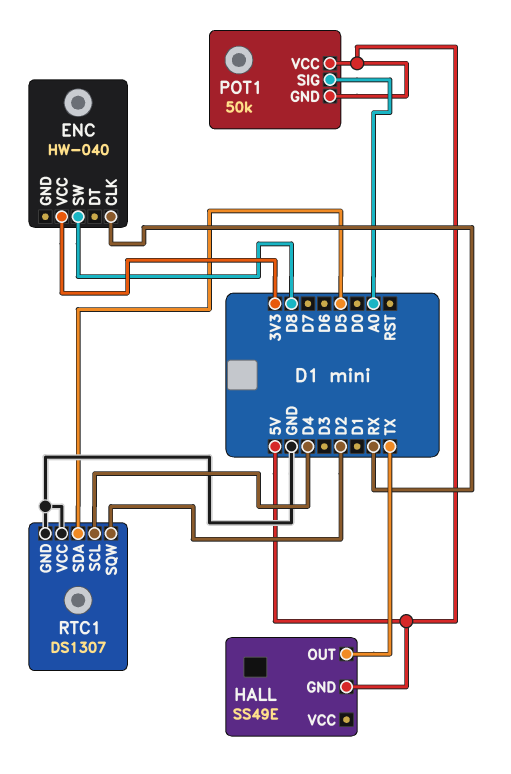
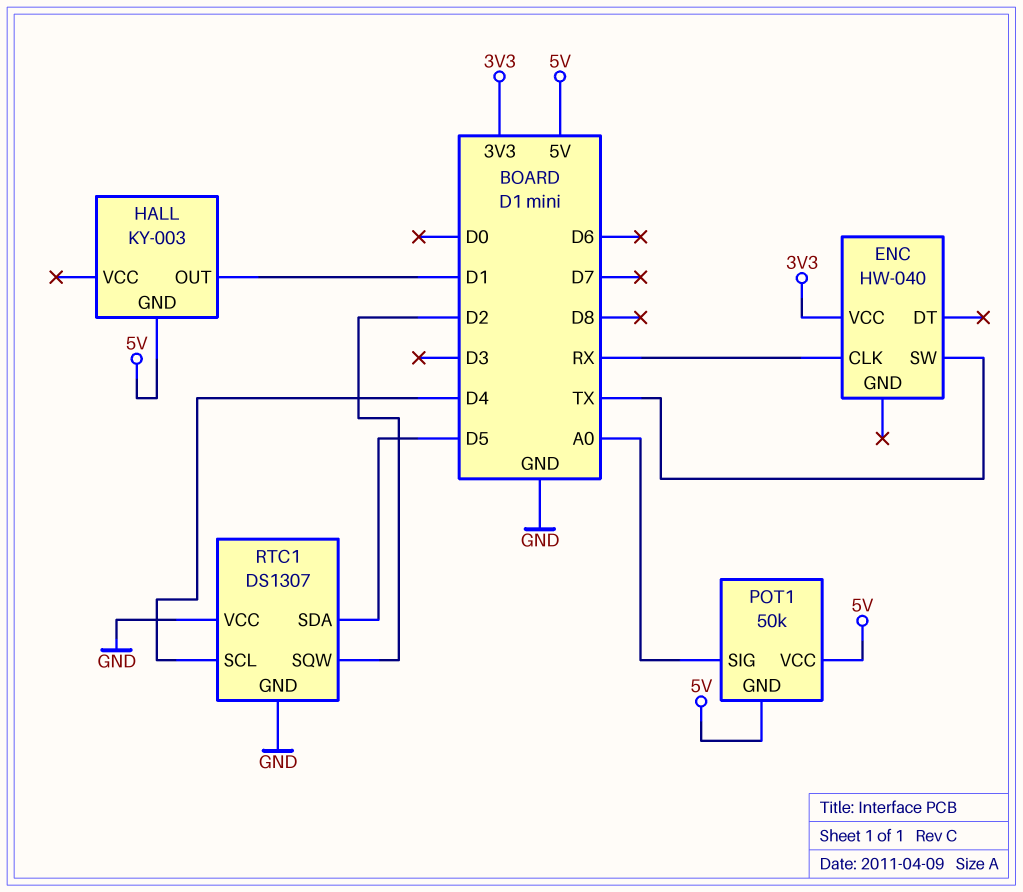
ENC pin SW: D8 -> TX
HALL: SS49E -> KY-003
HALL pin OUT: TX -> D1

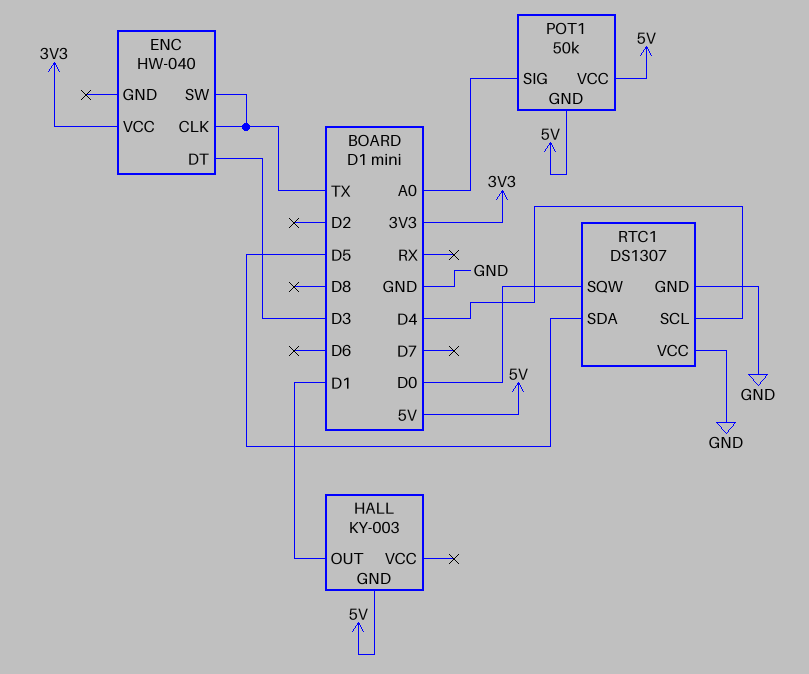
ENC pin CLK: RX -> TX
ENC pin DT: none -> D3
RTC1 pin SQW: D2 -> D0

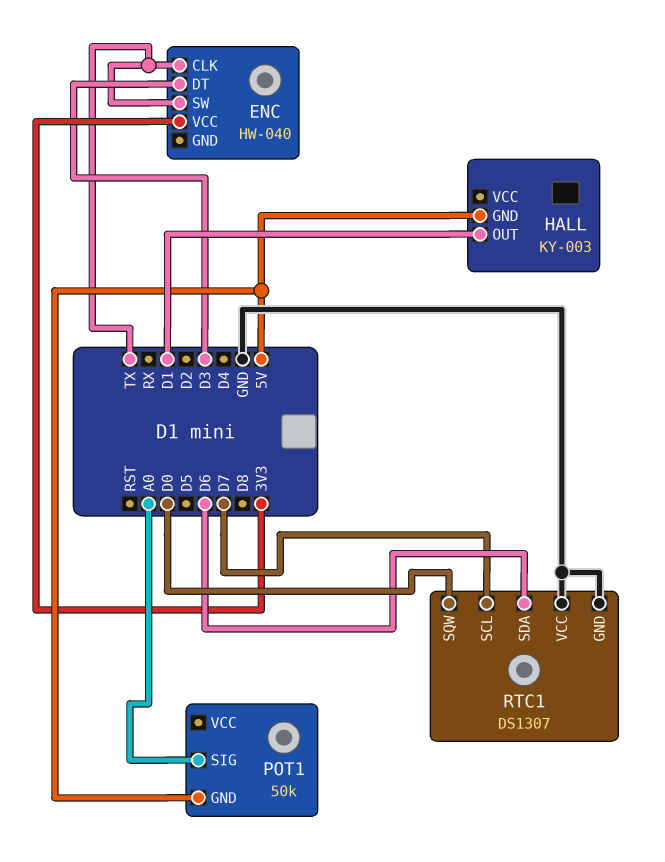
POT1 pin VCC: 5V -> none
RTC1 pin SCL: D4 -> D7
RTC1 pin SDA: D5 -> D6

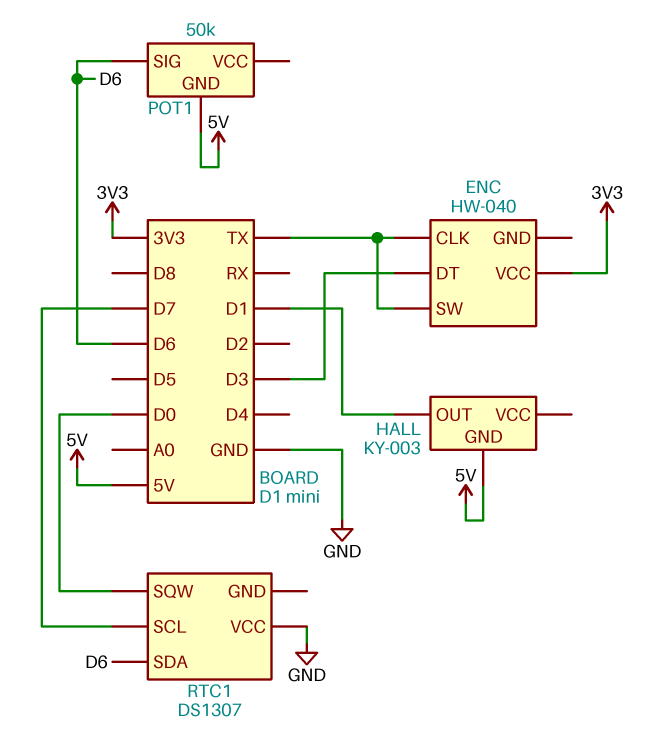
POT1 pin SIG: A0 -> D6
RTC1 pin GND: GND -> none

